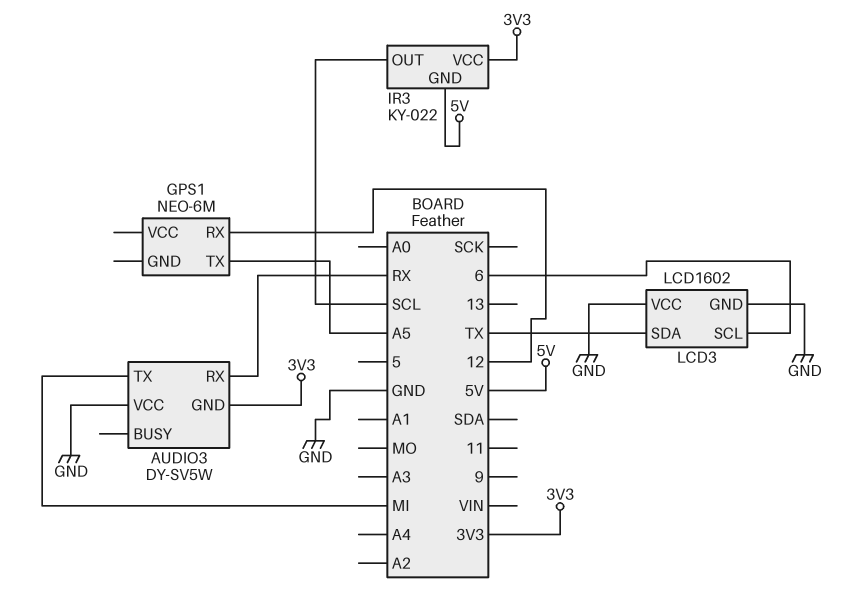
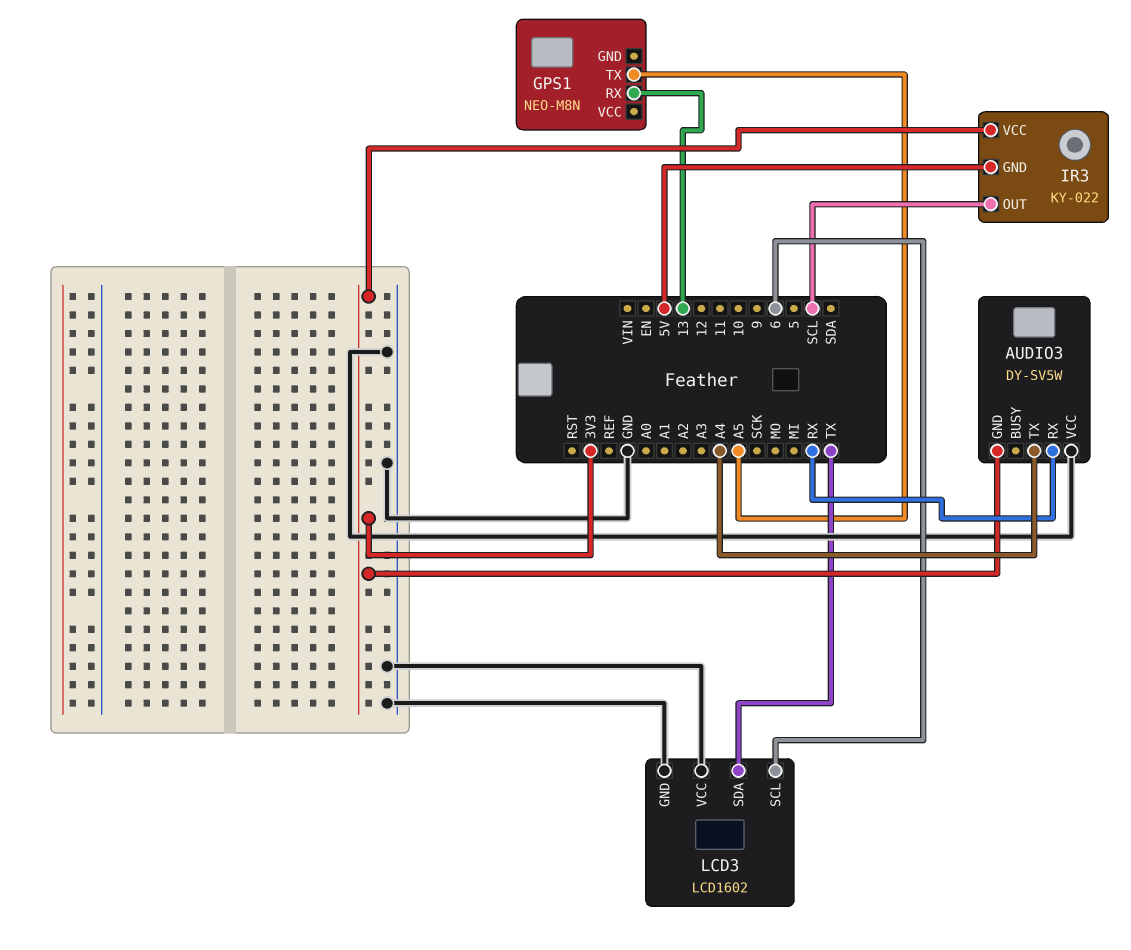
AUDIO3 pin TX: MI -> A4
GPS1: NEO-6M -> NEO-M8N
GPS1 pin RX: 12 -> 13

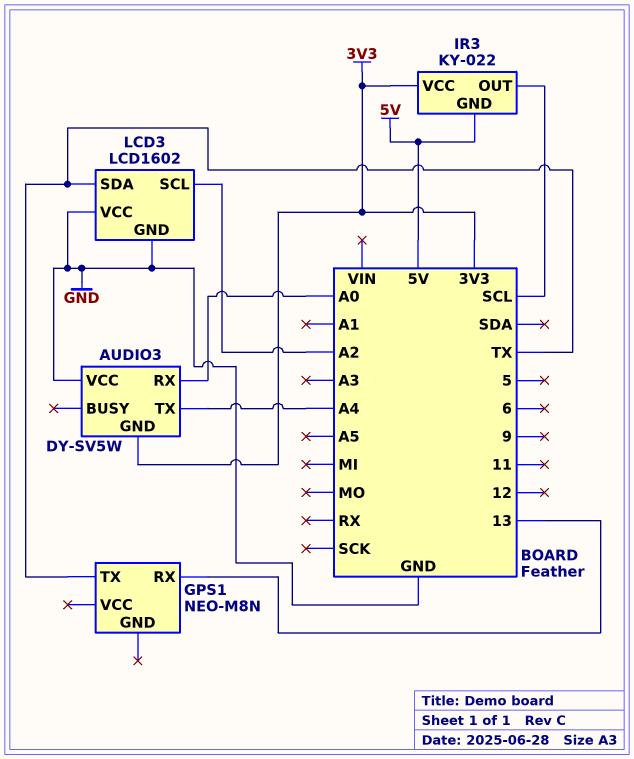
AUDIO3 pin RX: RX -> A0
GPS1 pin TX: A5 -> TX
LCD3 pin SCL: 6 -> A2

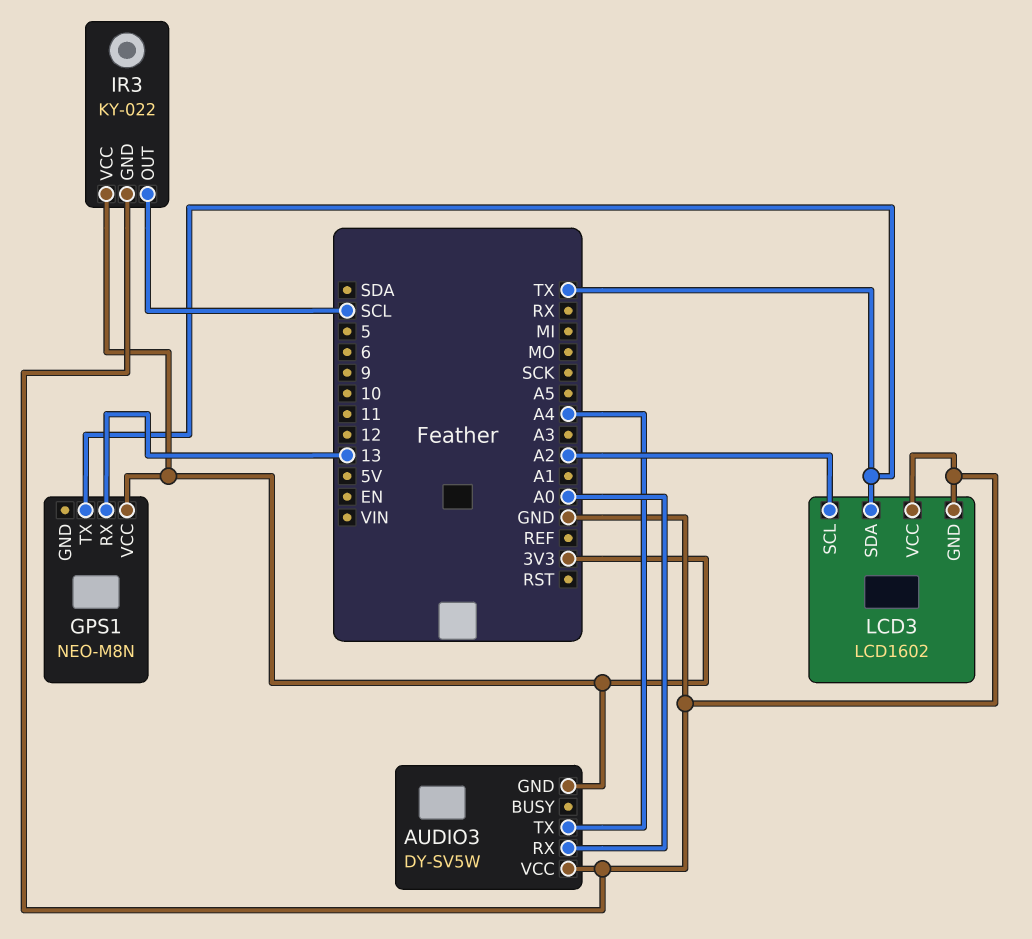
GPS1 pin VCC: none -> 3V3
IR3 pin GND: 5V -> GND

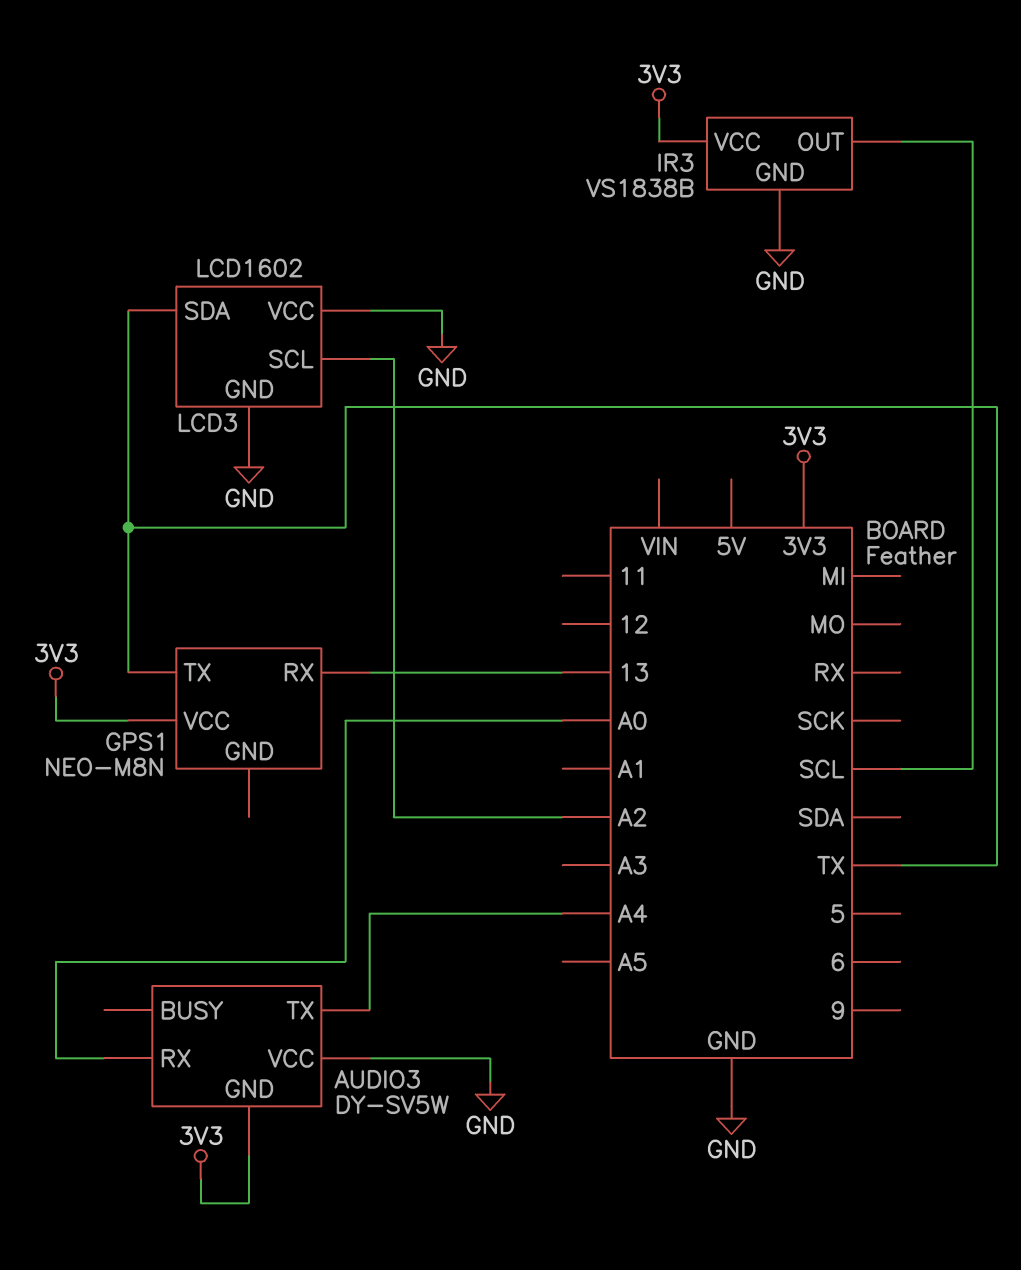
IR3: KY-022 -> VS1838B

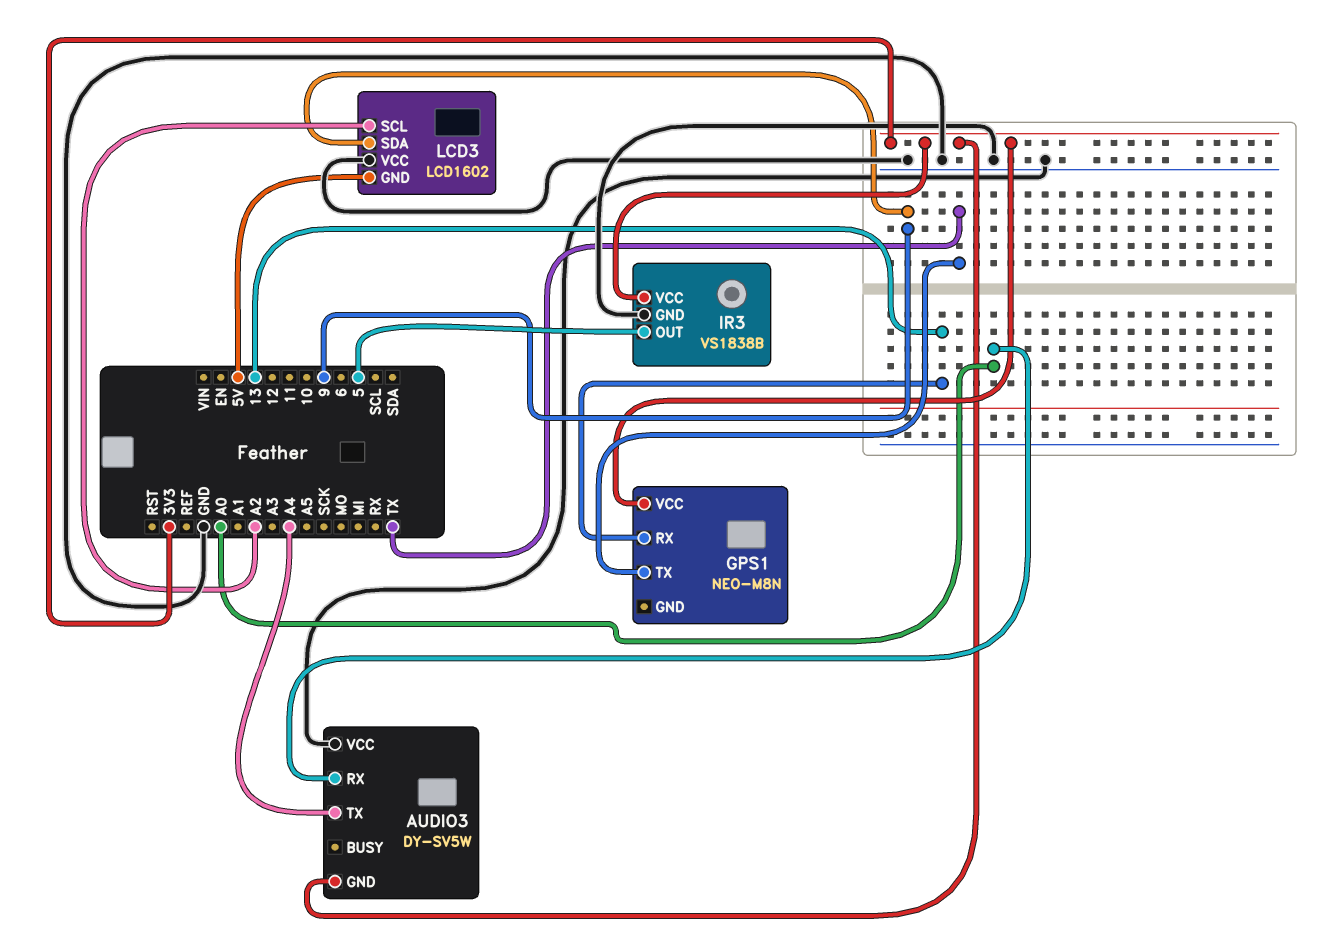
IR3 pin OUT: SCL -> 5
LCD3 pin GND: GND -> 5V
LCD3 pin SDA: TX -> 9

